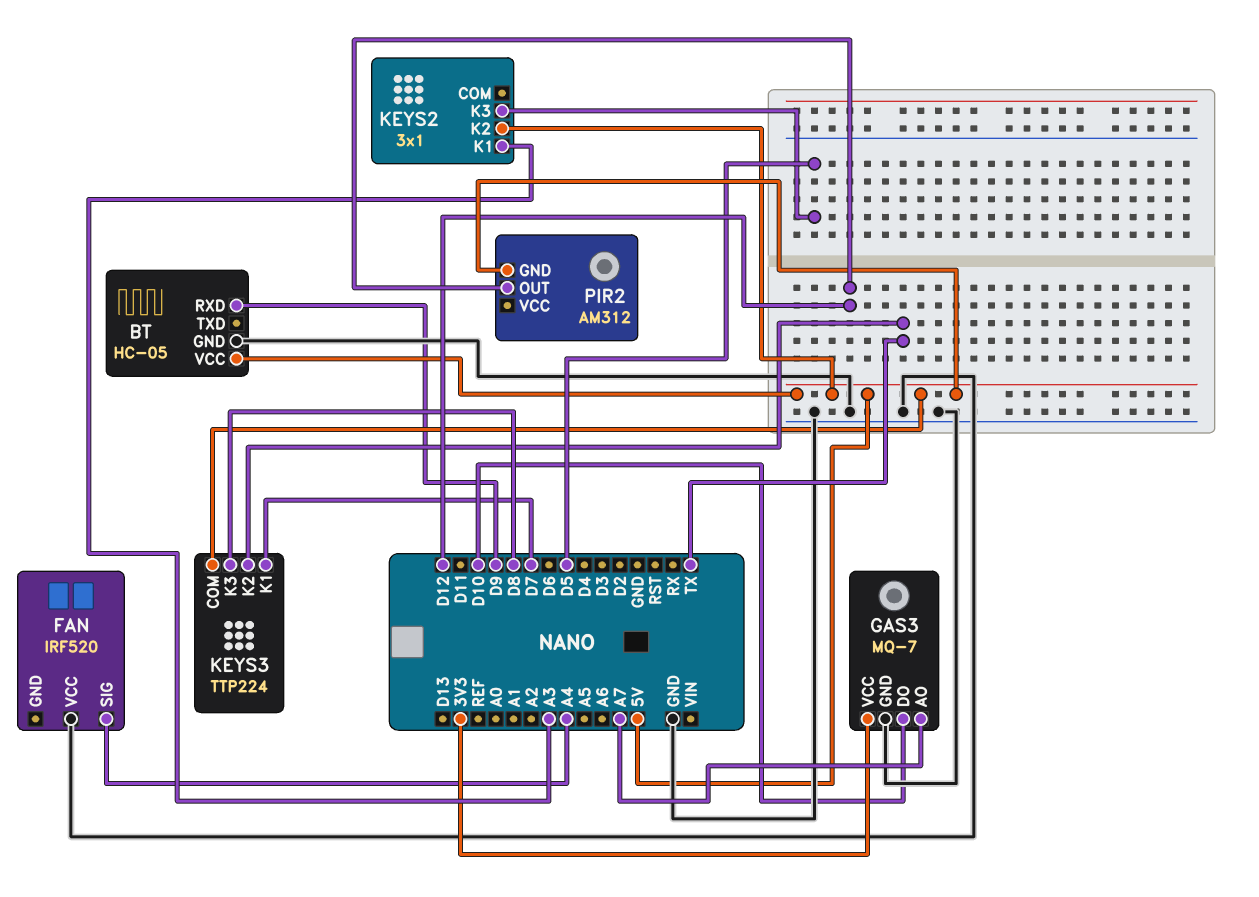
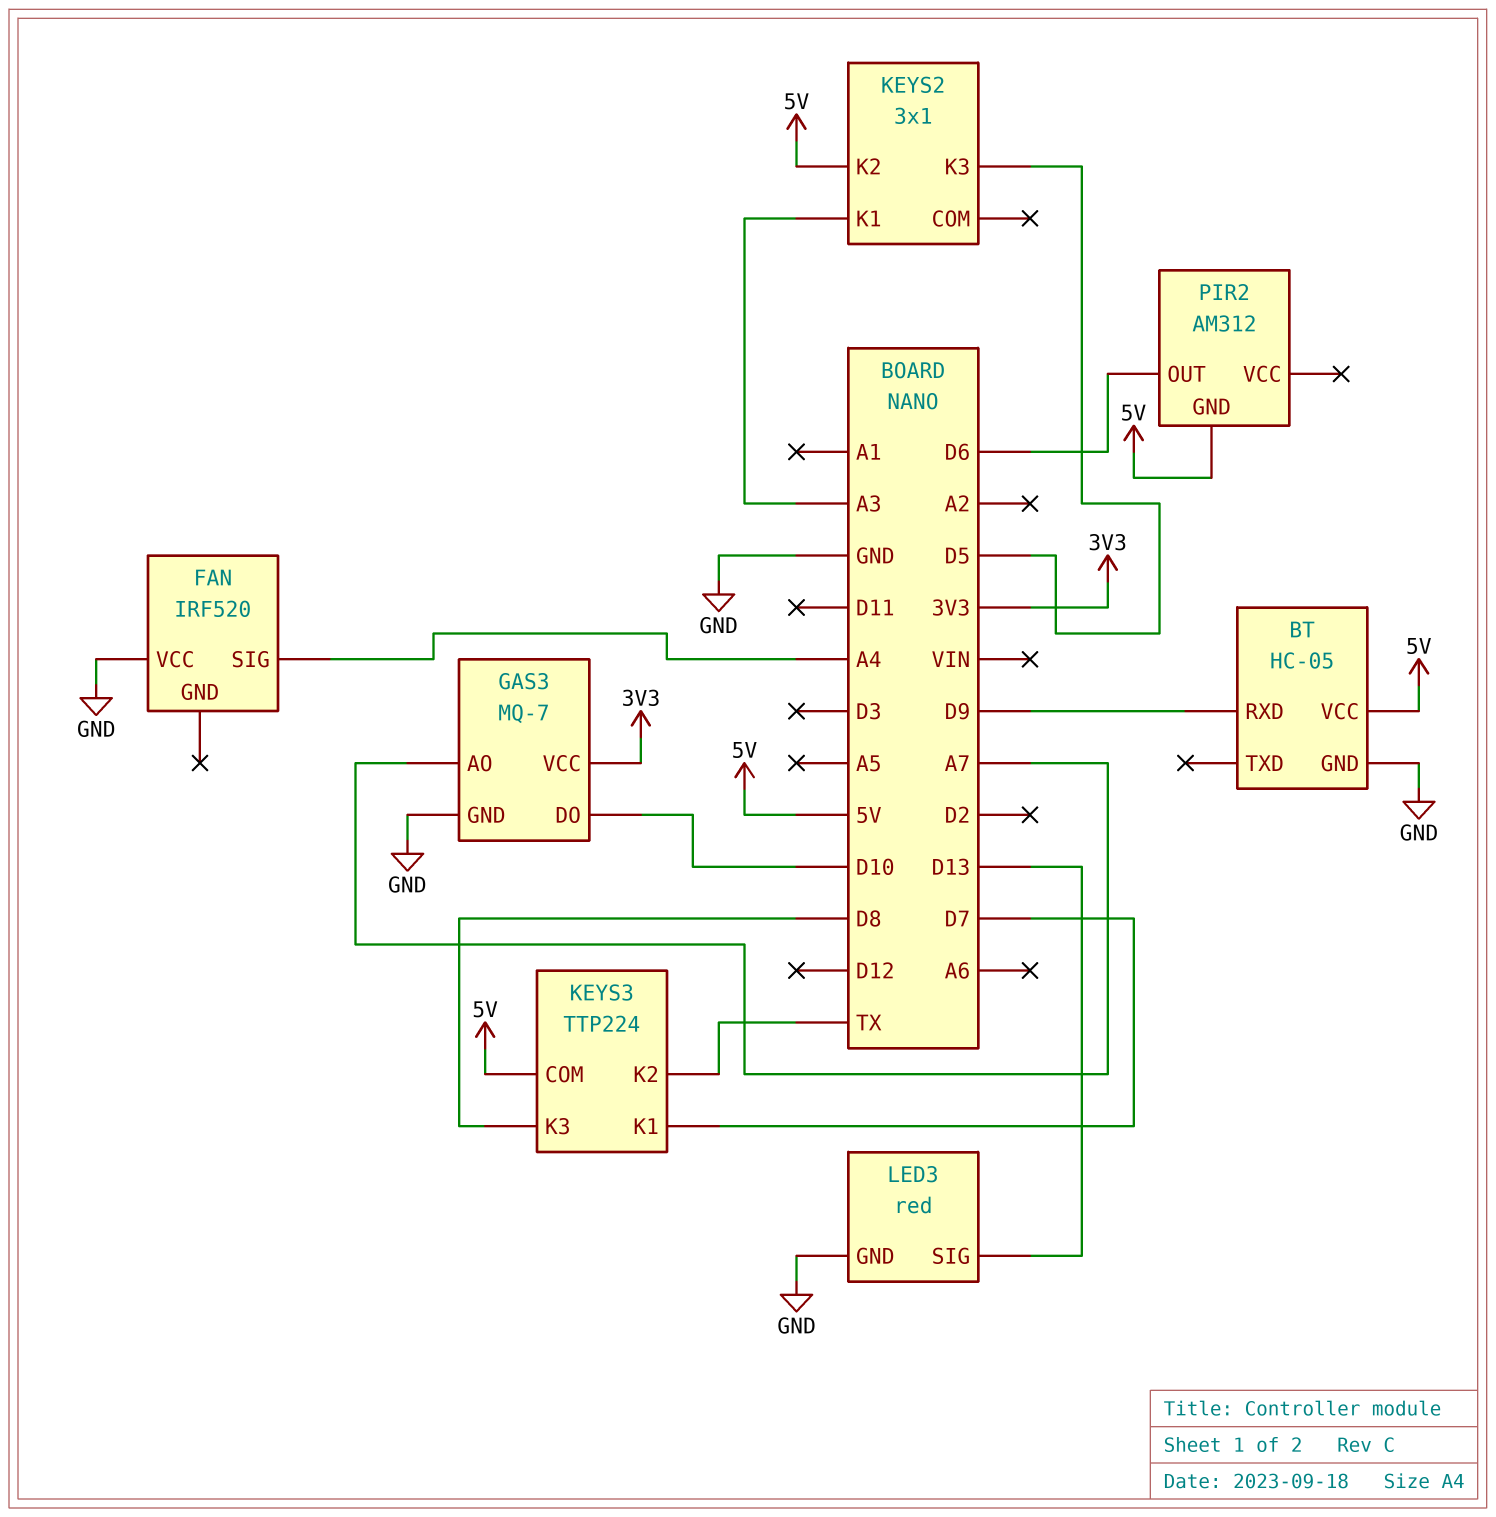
LED3: none -> red
LED3 pin GND: none -> GND
LED3 pin SIG: none -> D13
PIR2 pin OUT: D12 -> D6

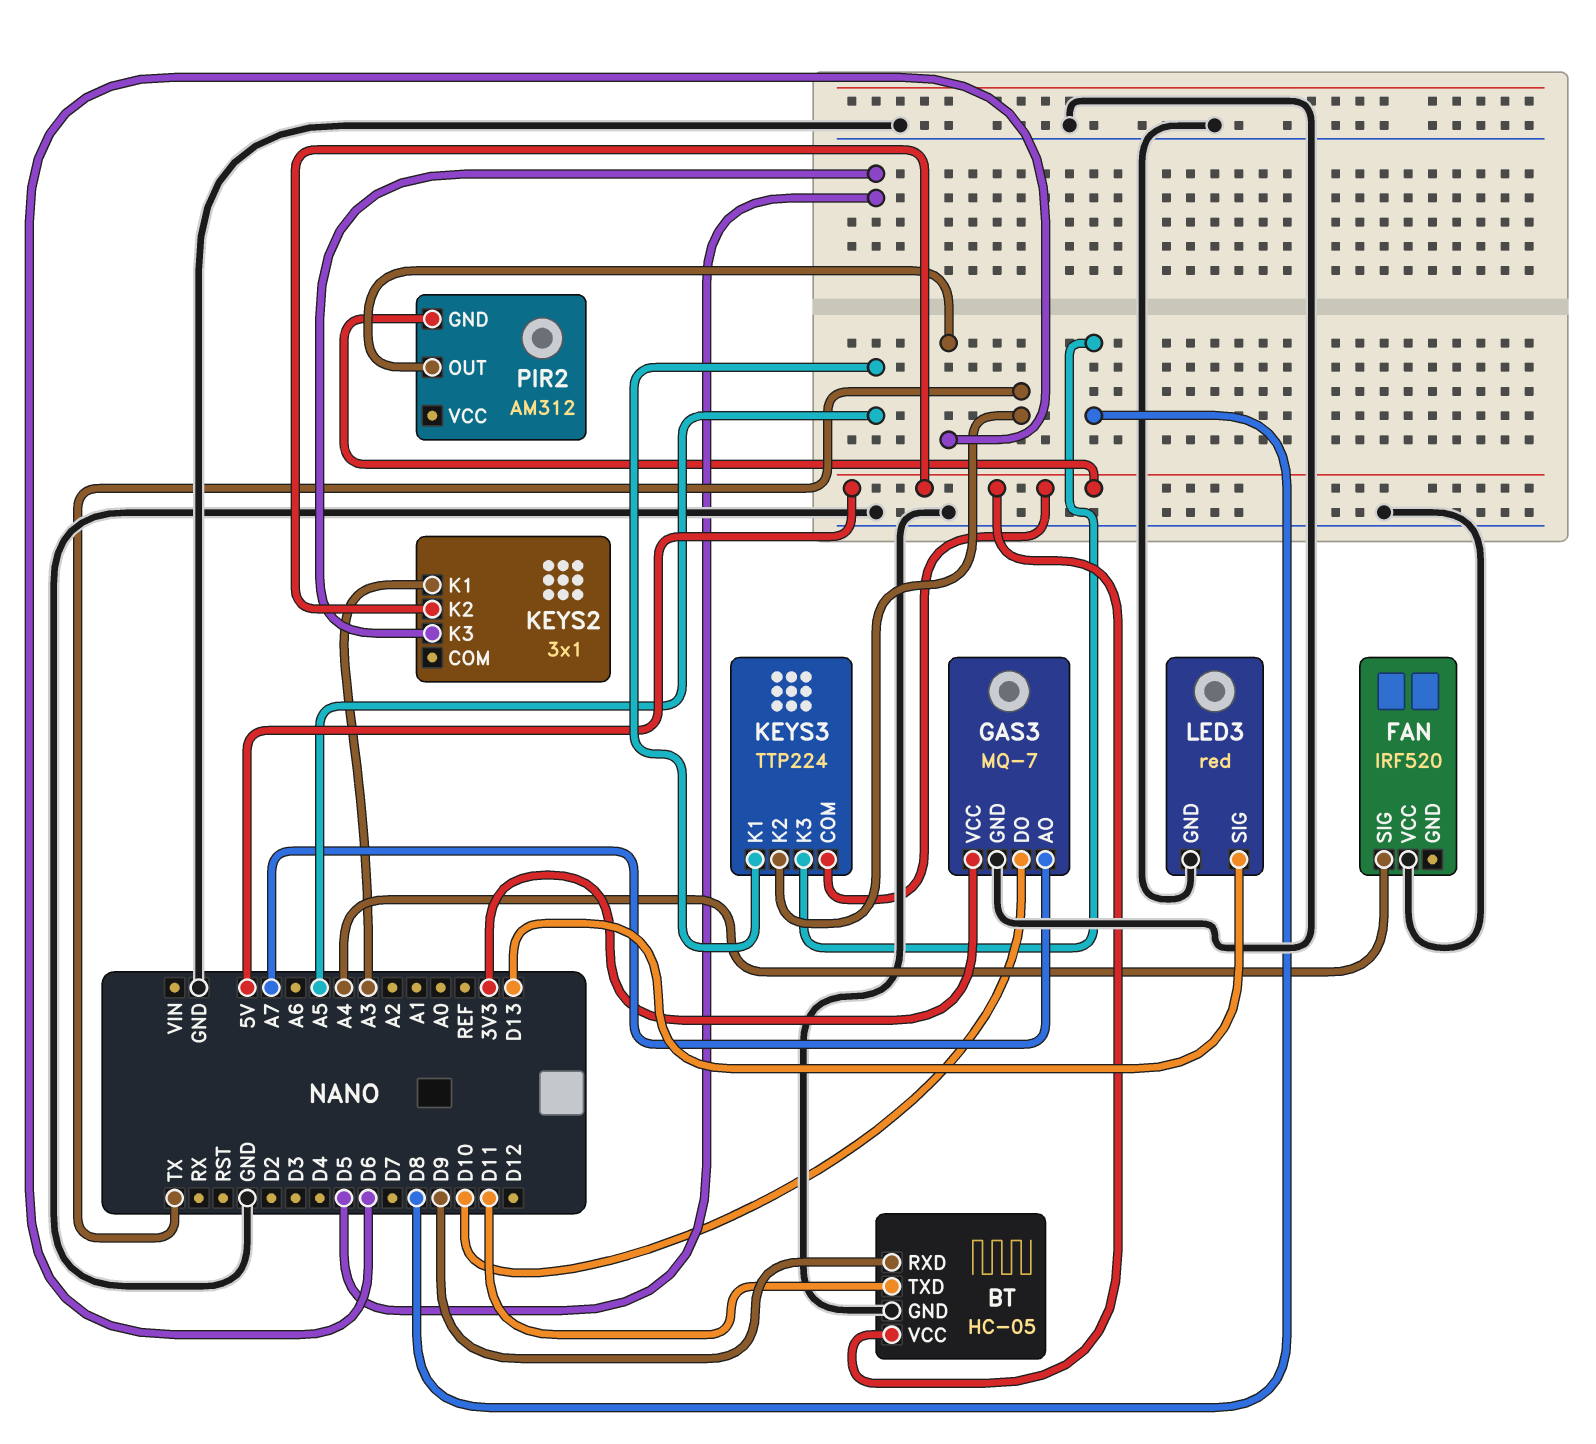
BT pin TXD: none -> D11
KEYS3 pin K1: D7 -> A5

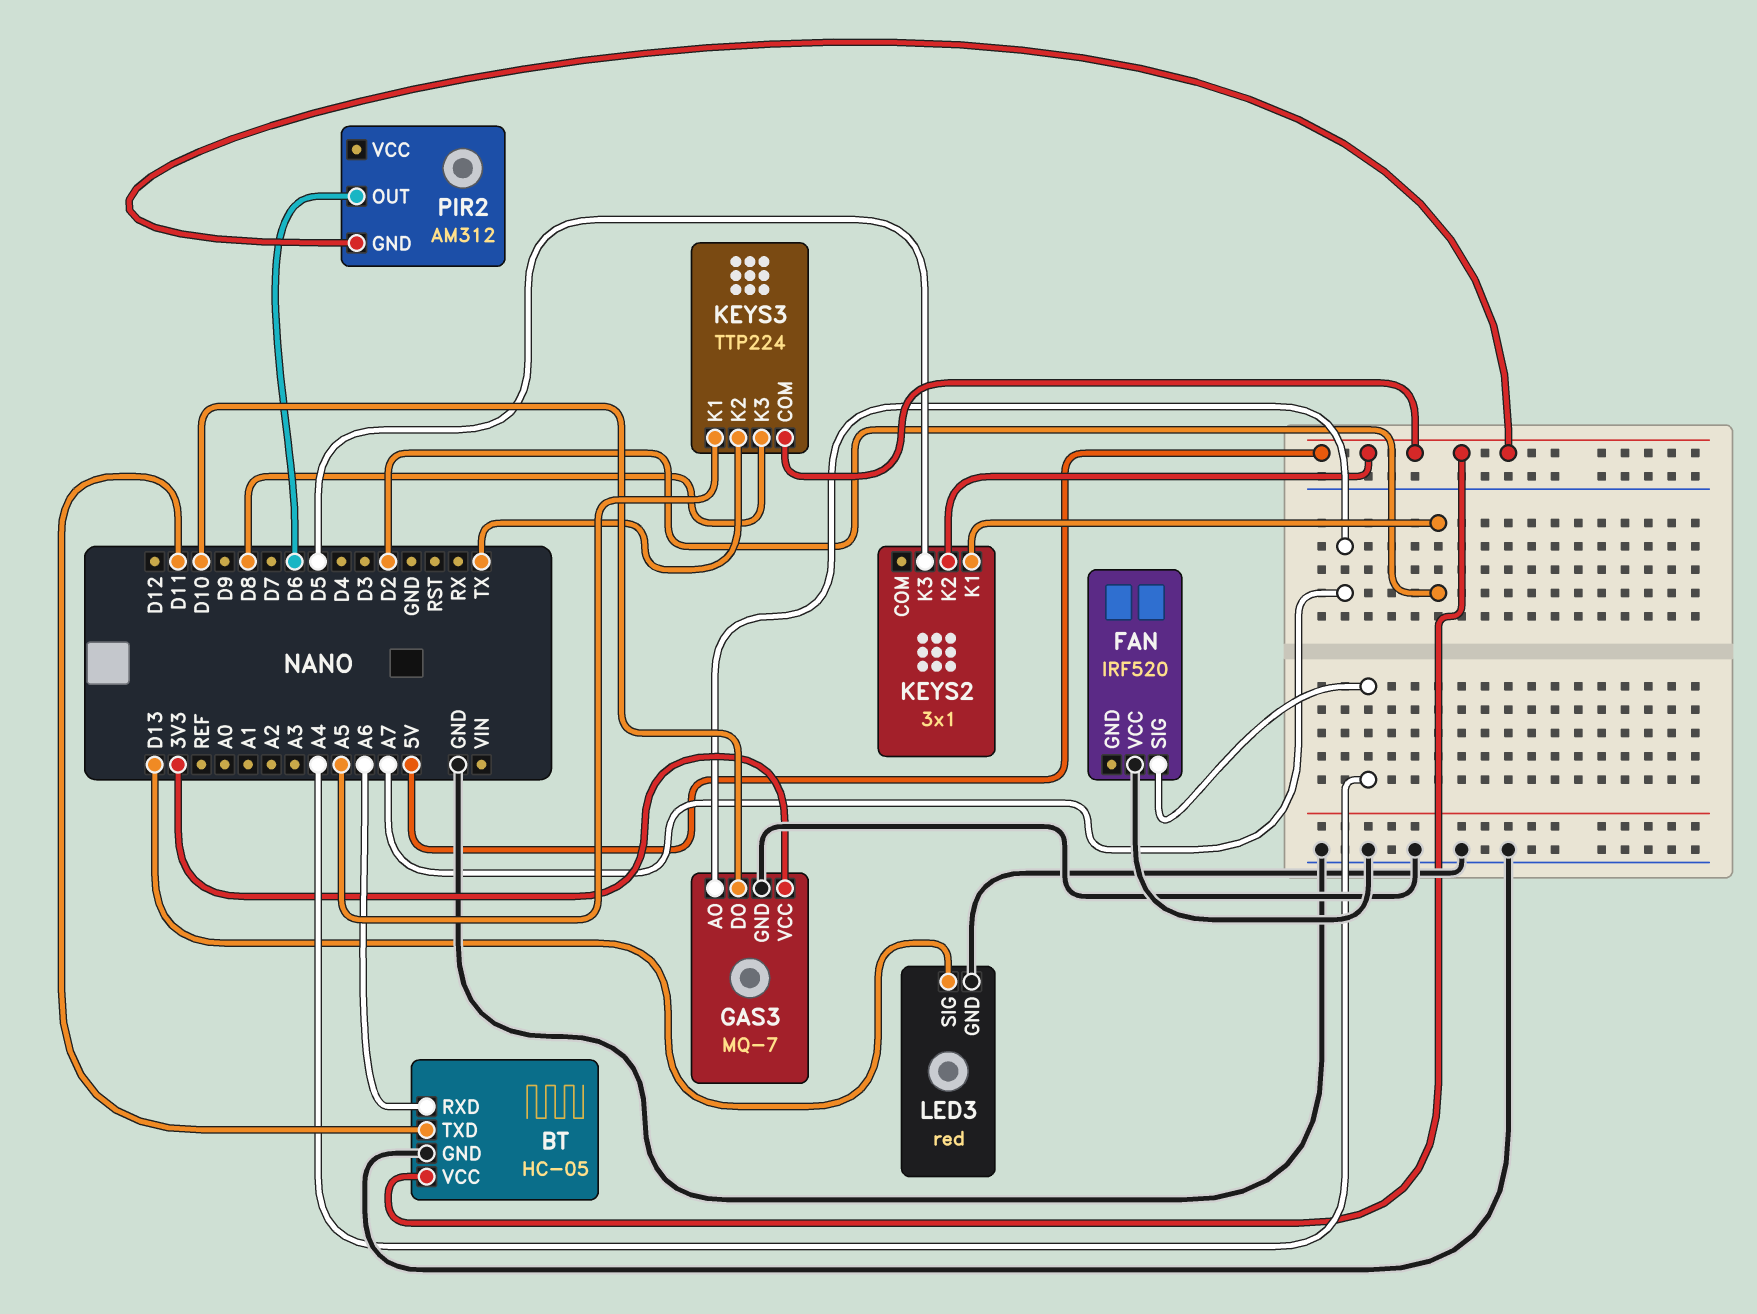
BT pin RXD: D9 -> A6
KEYS2 pin K1: A3 -> D2

